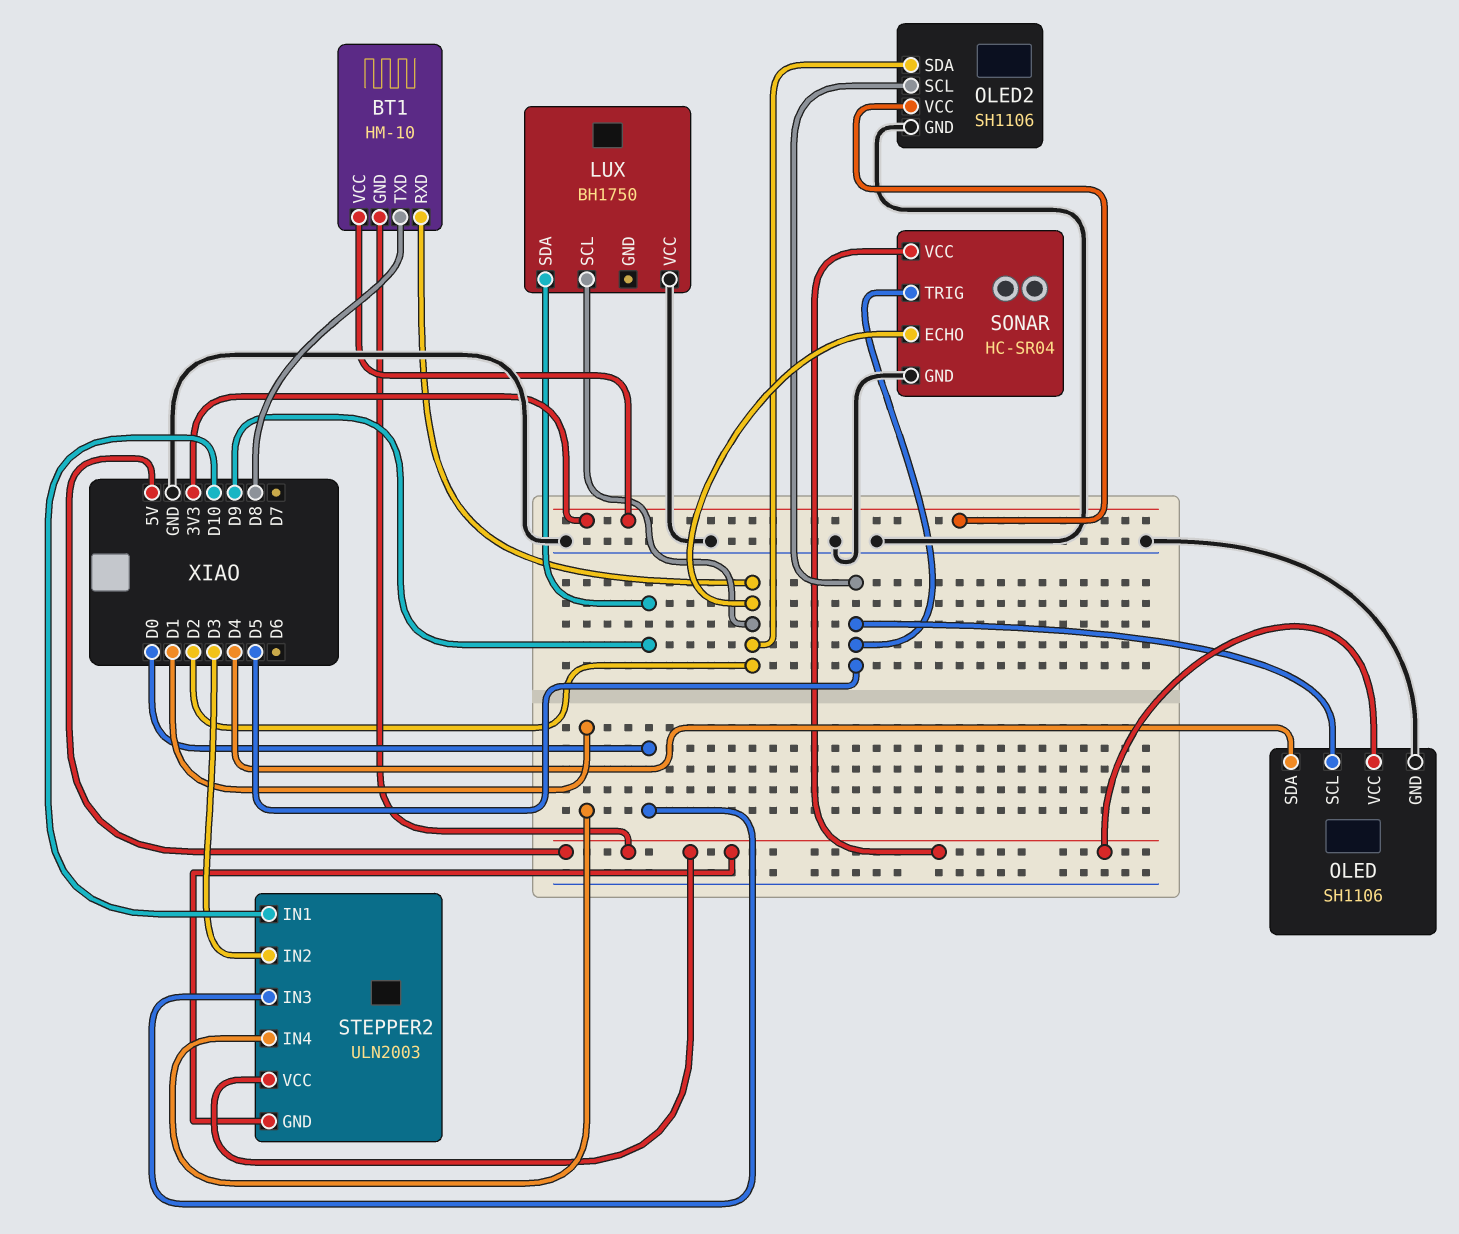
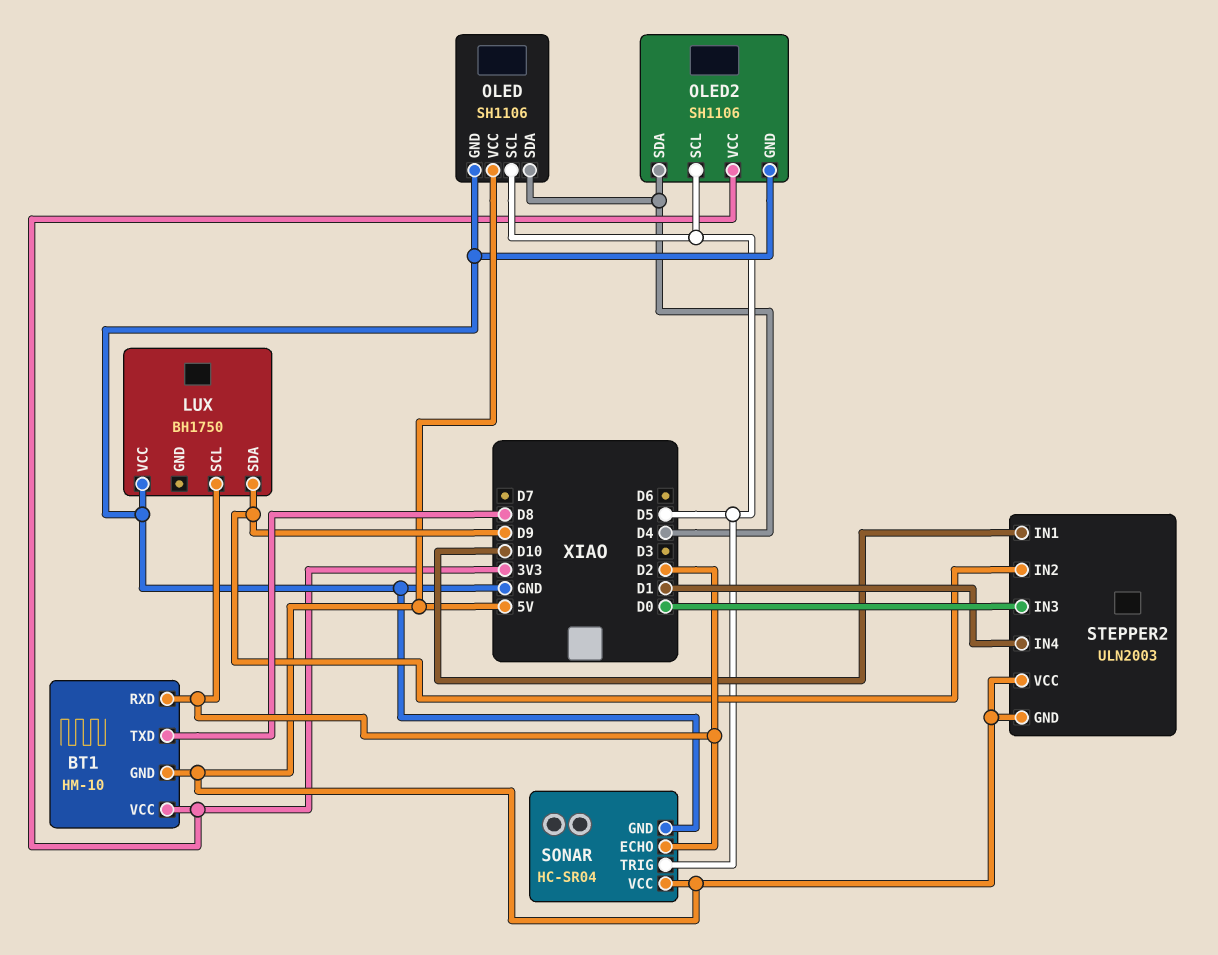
OLED2 pin SDA: D2 -> D4
STEPPER2 pin IN2: D3 -> D9

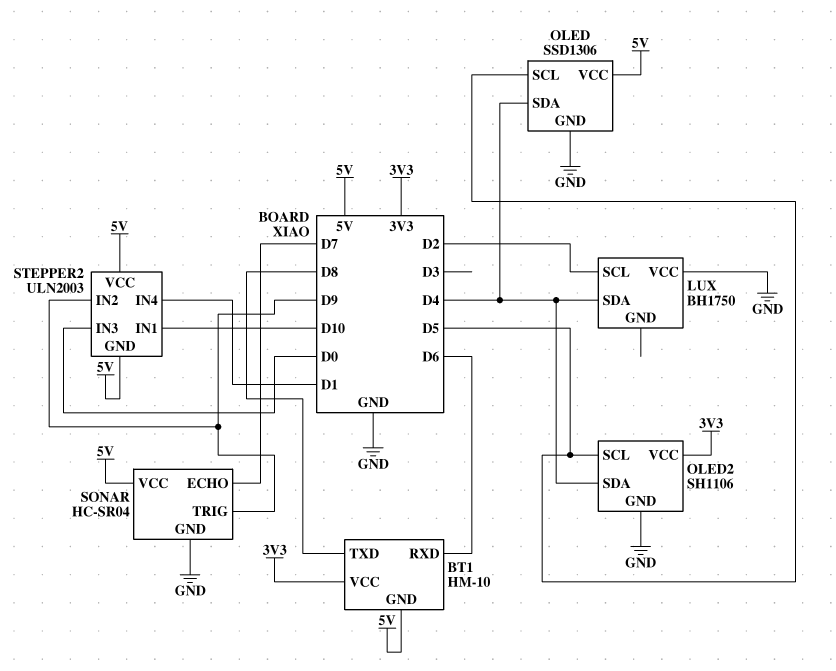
BT1 pin RXD: D2 -> D6
LUX pin SDA: D9 -> D4
OLED: SH1106 -> SSD1306
SONAR pin ECHO: D2 -> D7
SONAR pin TRIG: D5 -> D9

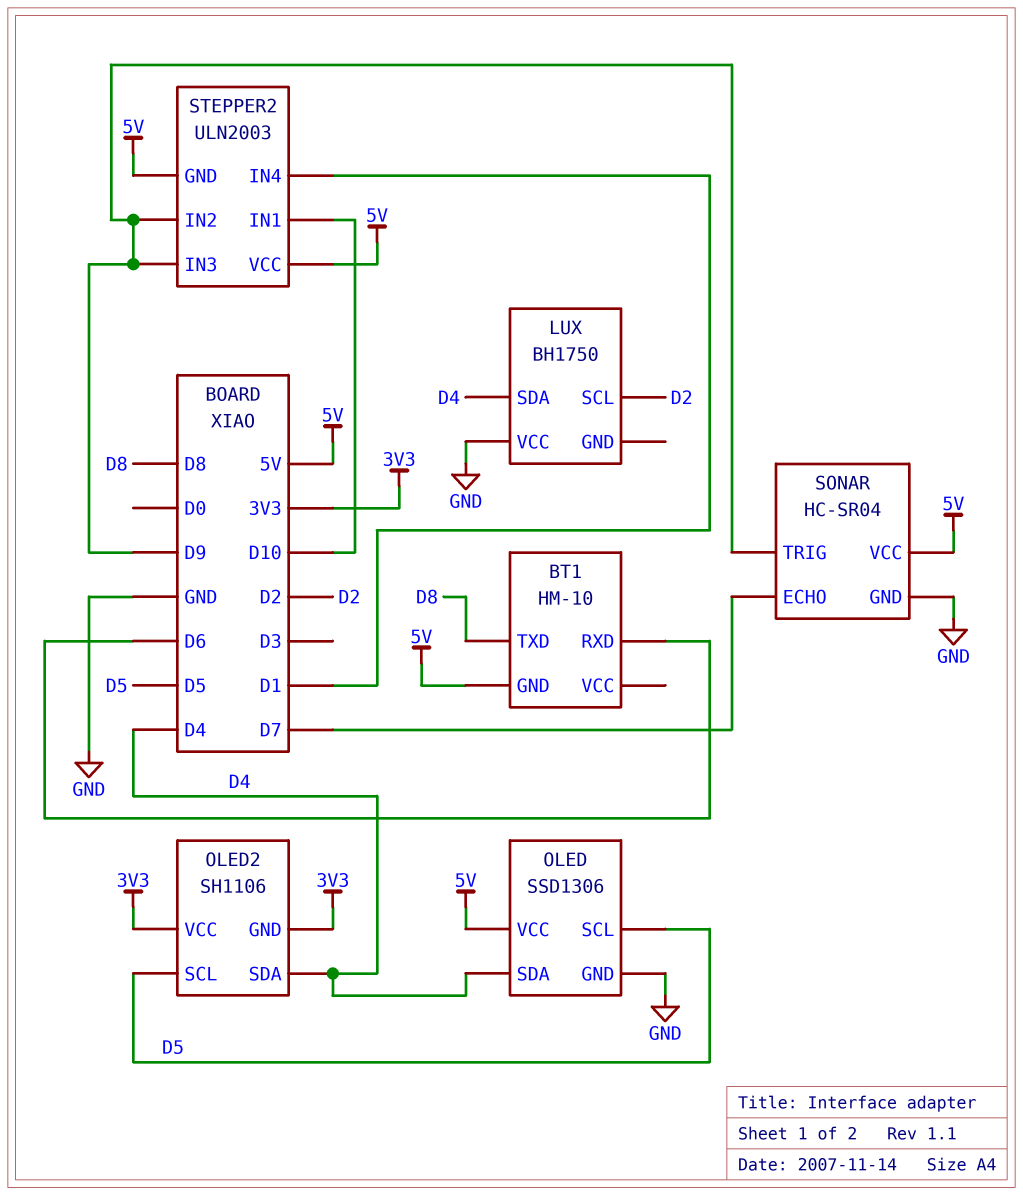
BT1 pin VCC: 3V3 -> none
OLED2 pin GND: GND -> 3V3
STEPPER2 pin IN3: D0 -> D9

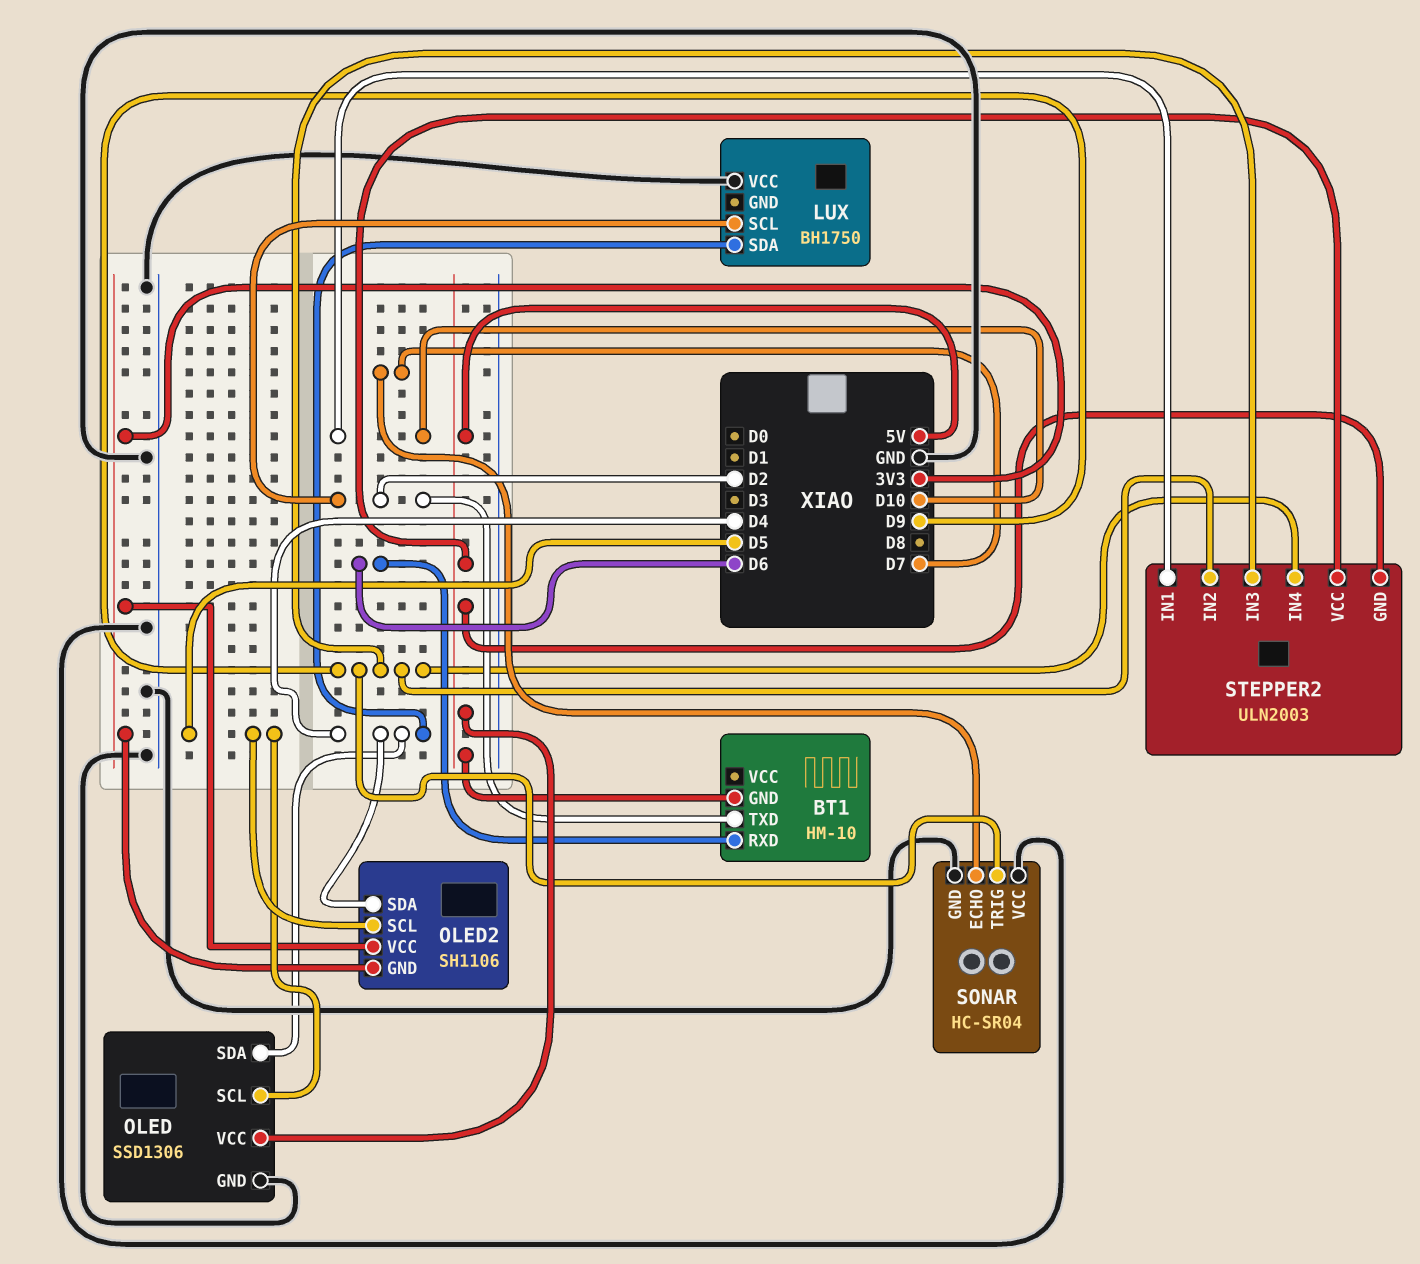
BT1 pin TXD: D8 -> D2
SONAR pin VCC: 5V -> GND
STEPPER2 pin IN4: D1 -> D9

